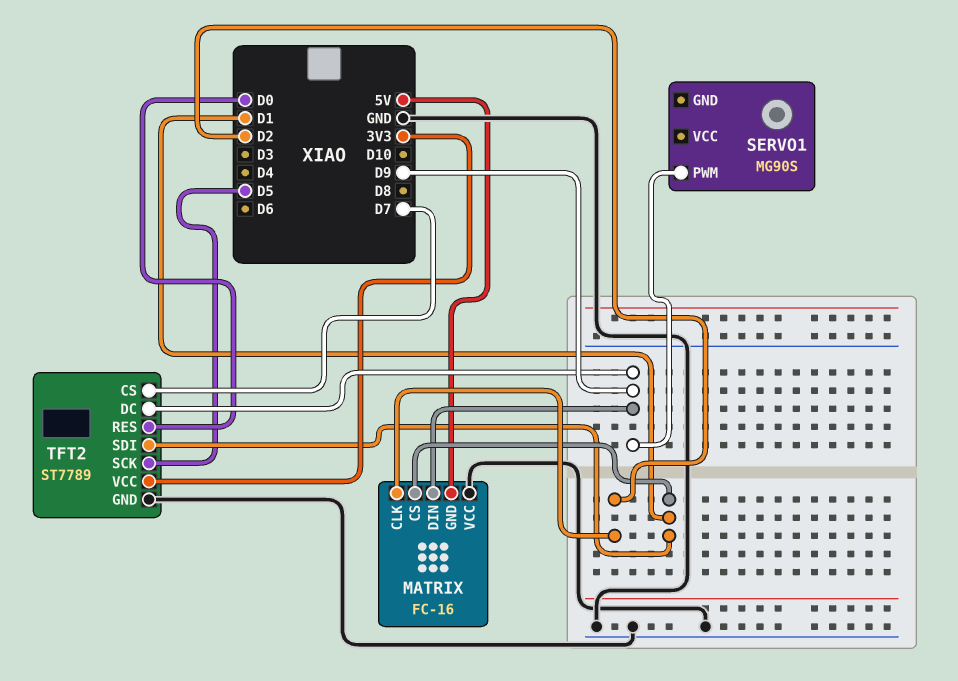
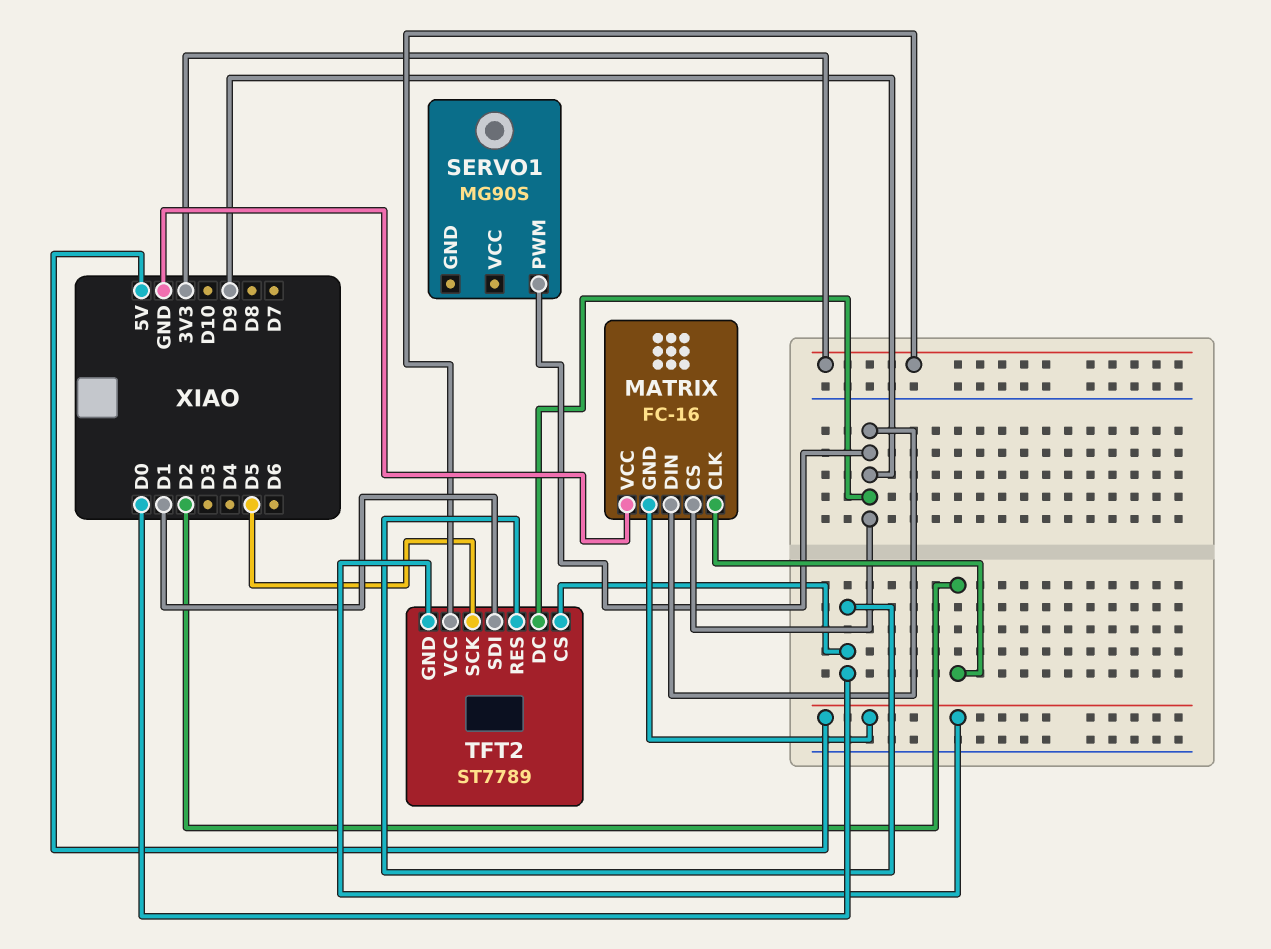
MATRIX pin CS: D1 -> D9
TFT2 pin CS: D7 -> D0
TFT2 pin GND: GND -> 5V

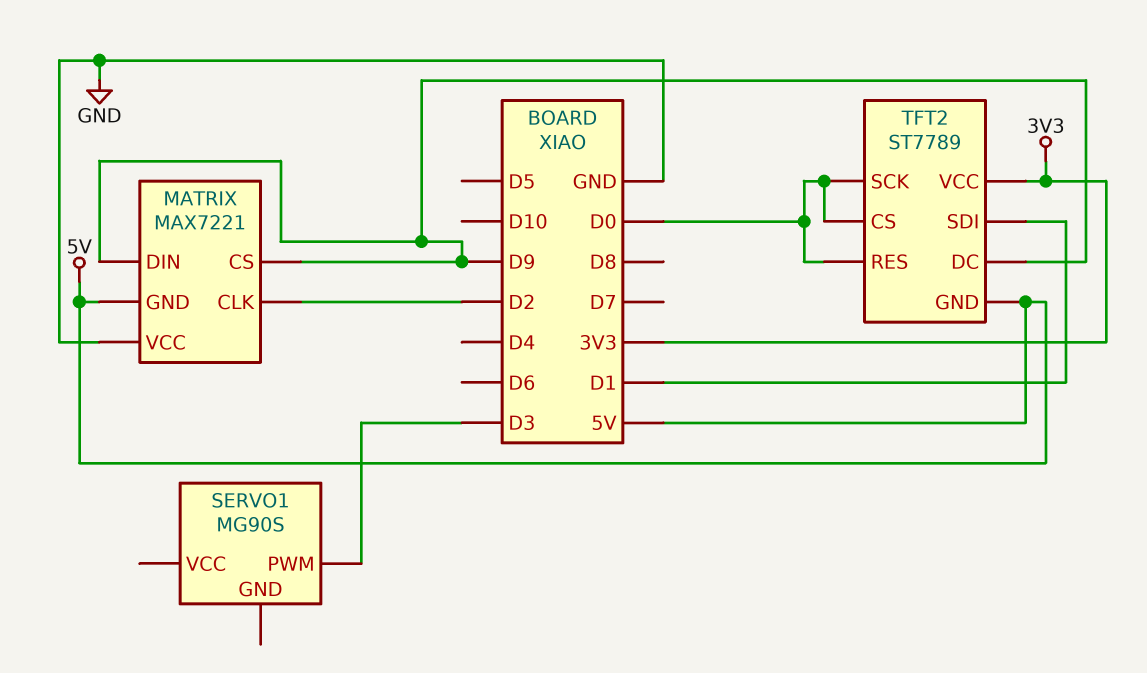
MATRIX: FC-16 -> MAX7221
SERVO1 pin PWM: D9 -> D3
TFT2 pin SCK: D5 -> D0

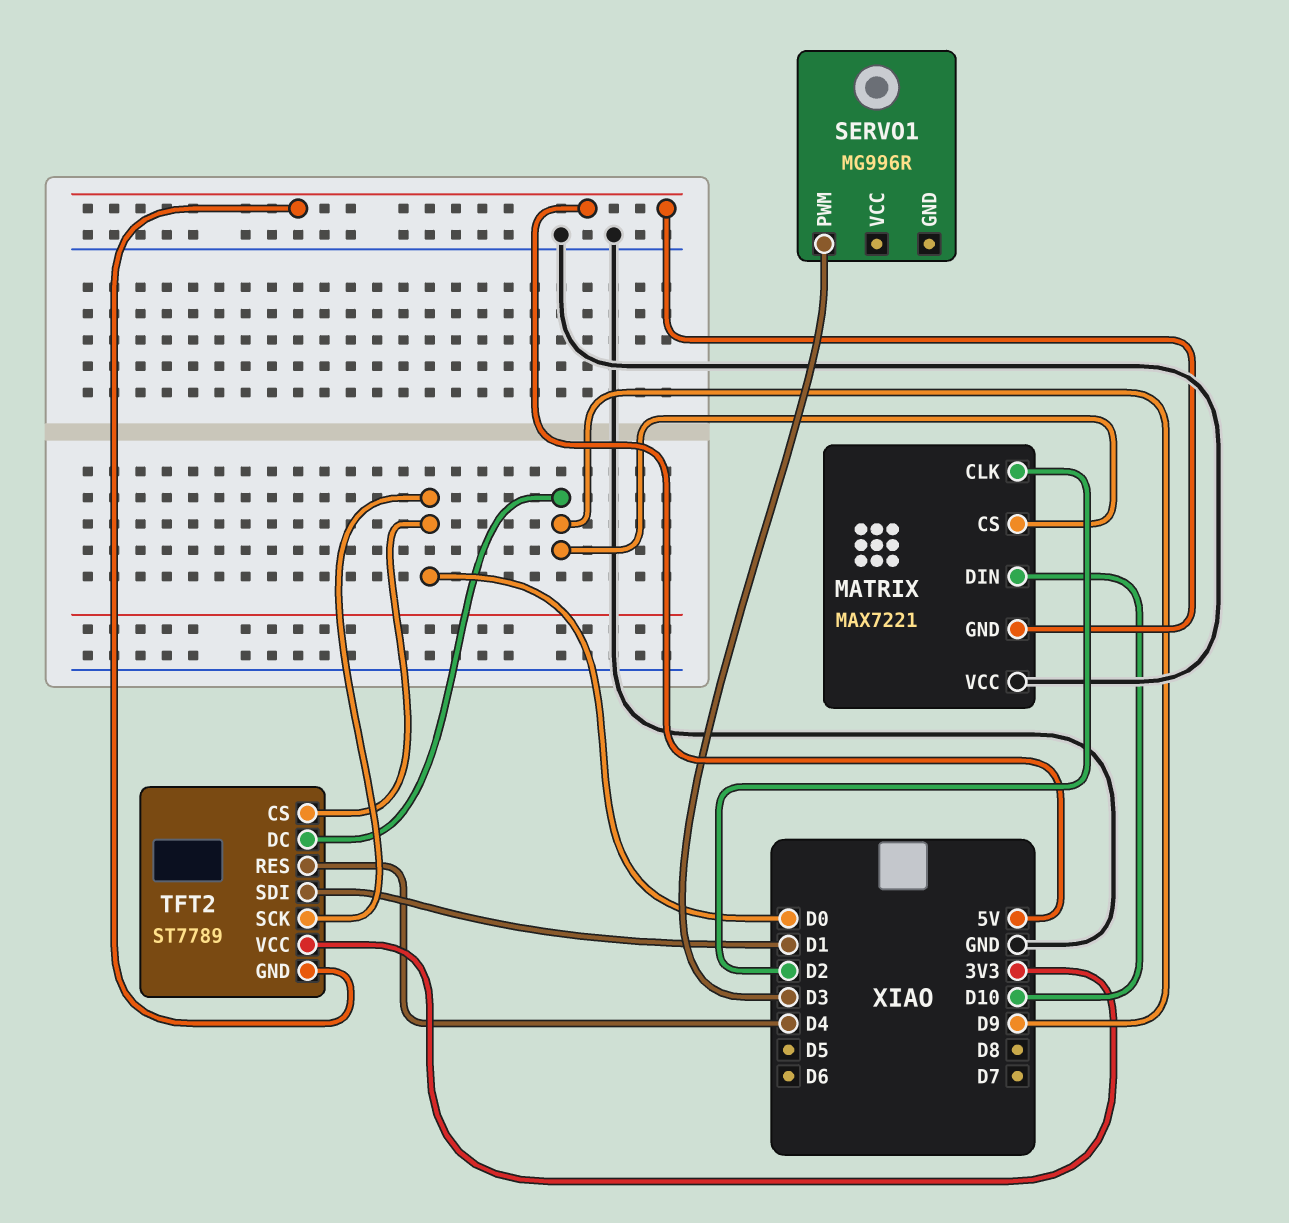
MATRIX pin DIN: D9 -> D10
SERVO1: MG90S -> MG996R
TFT2 pin RES: D0 -> D4

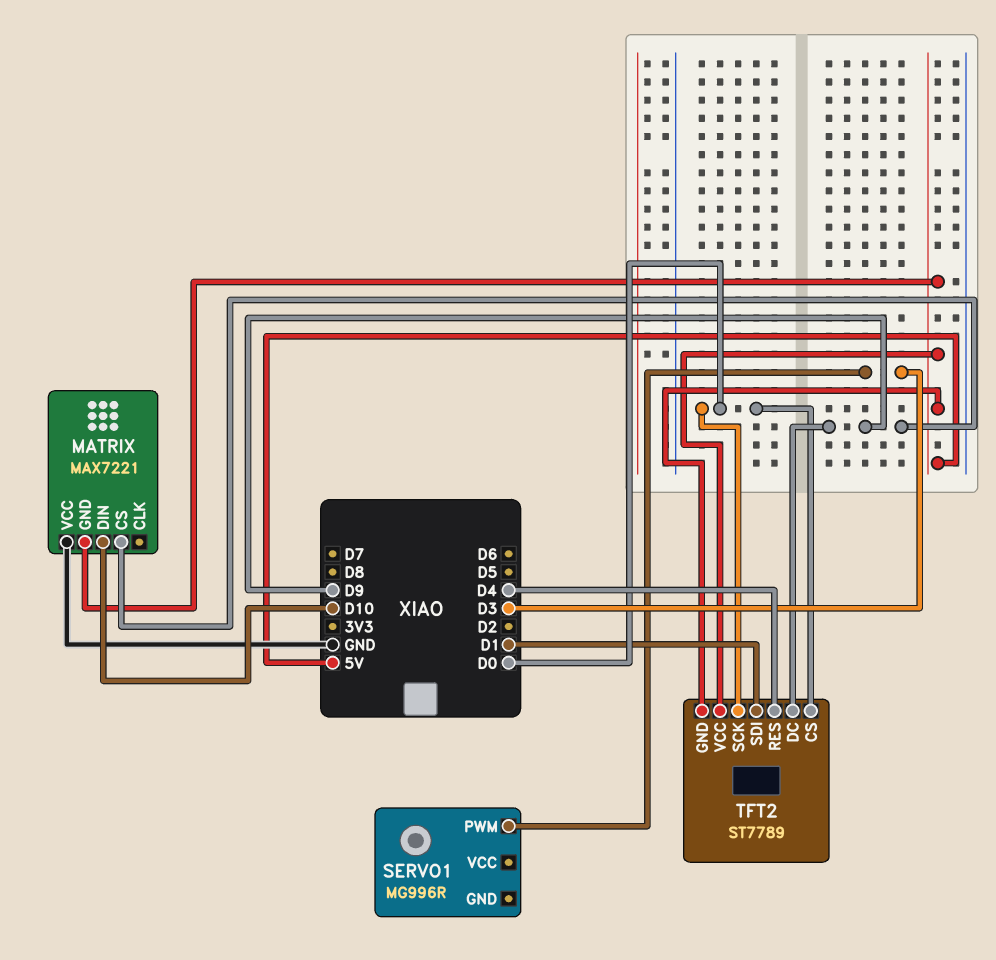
MATRIX pin CLK: D2 -> none
TFT2 pin VCC: 3V3 -> 5V

